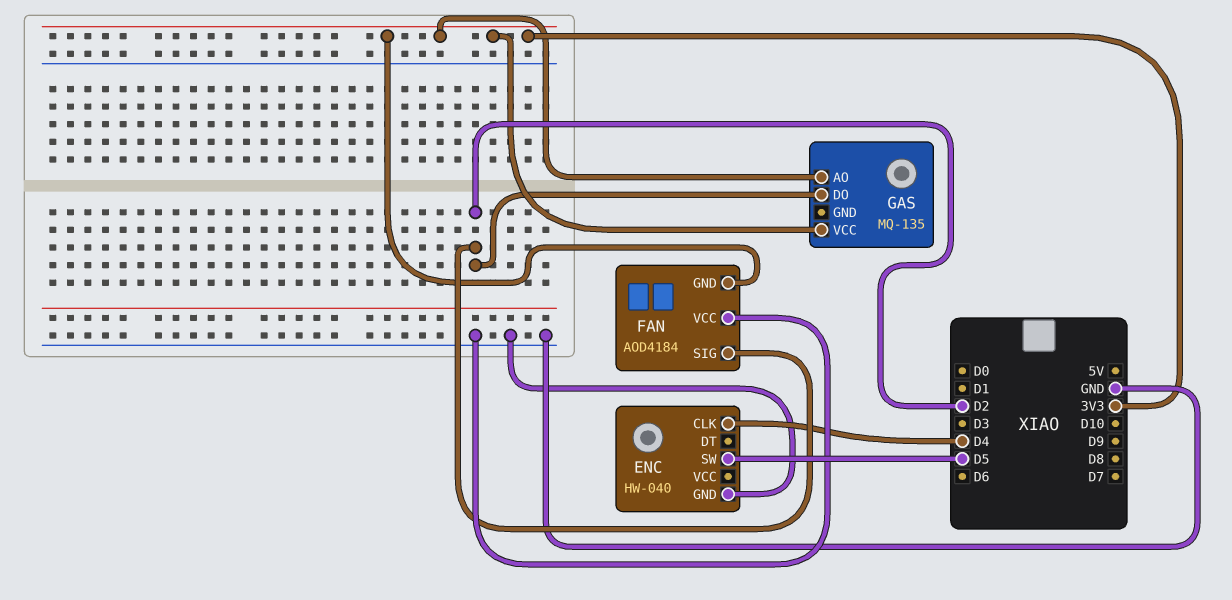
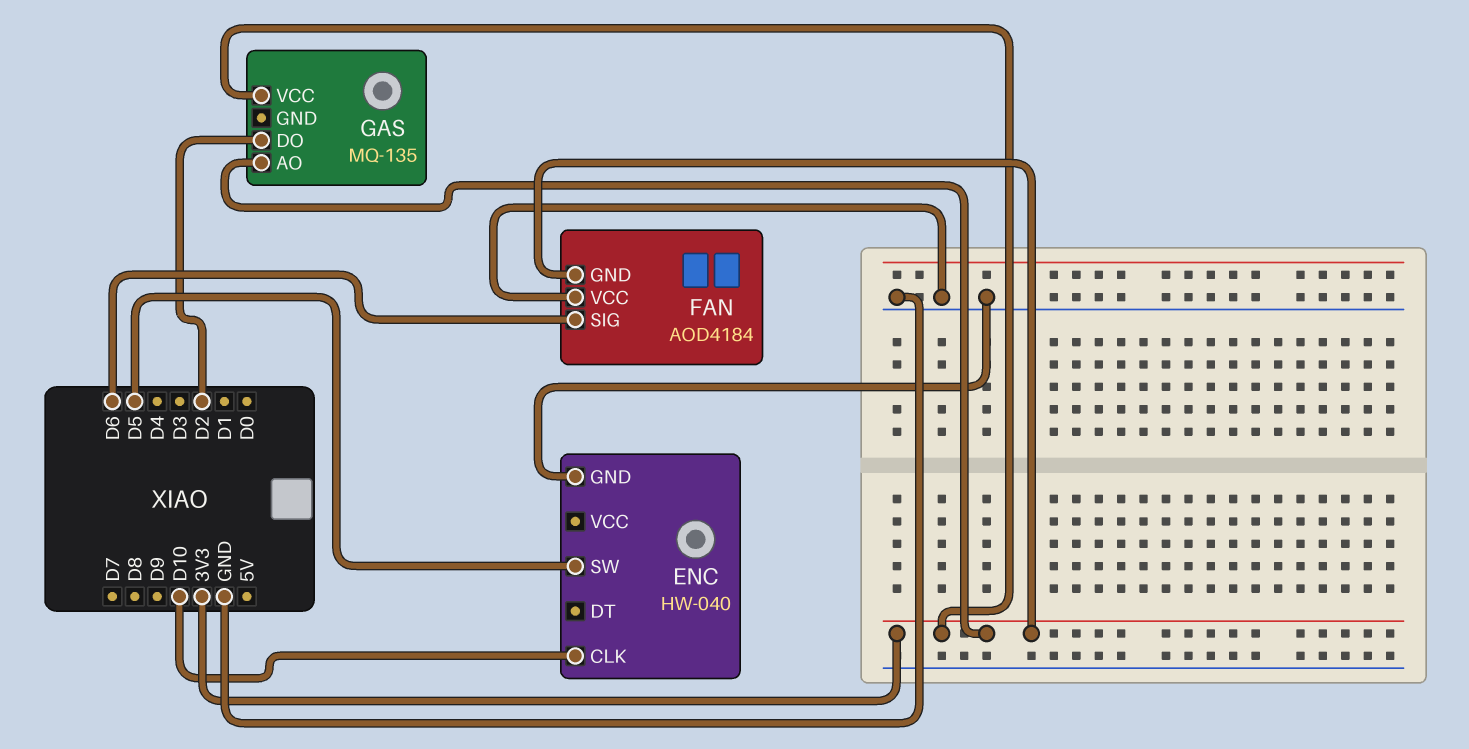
ENC pin CLK: D4 -> D10
FAN pin SIG: D2 -> D6

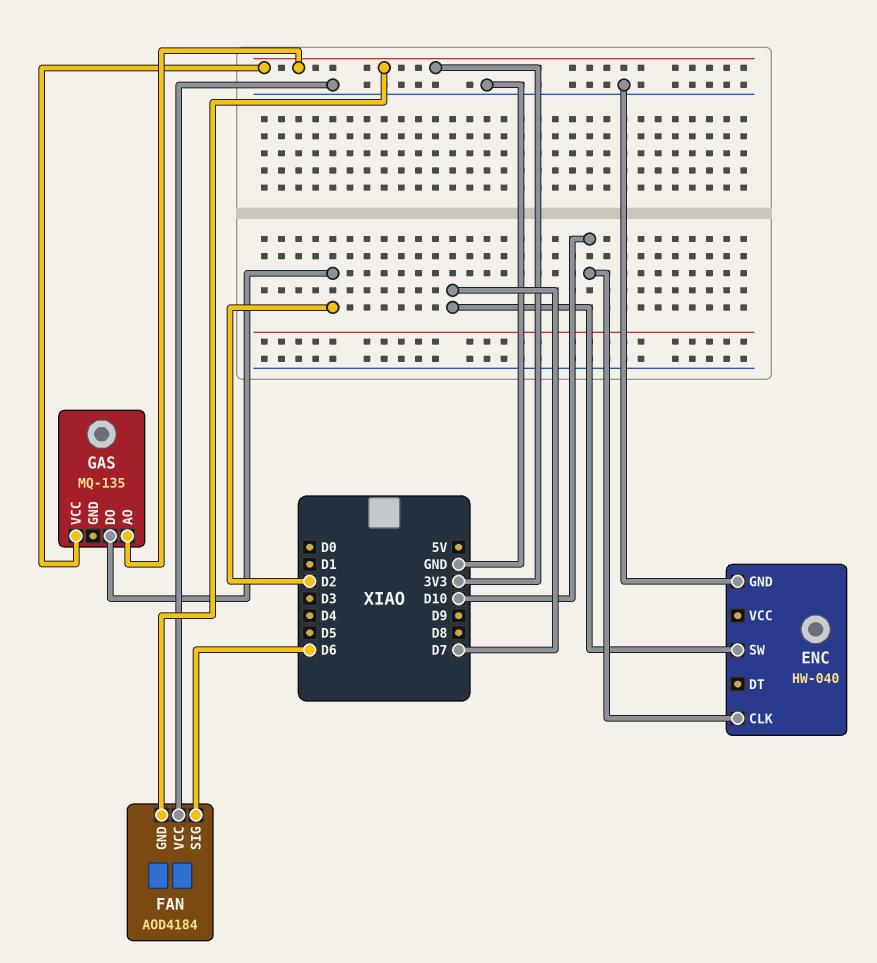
ENC pin SW: D5 -> D7

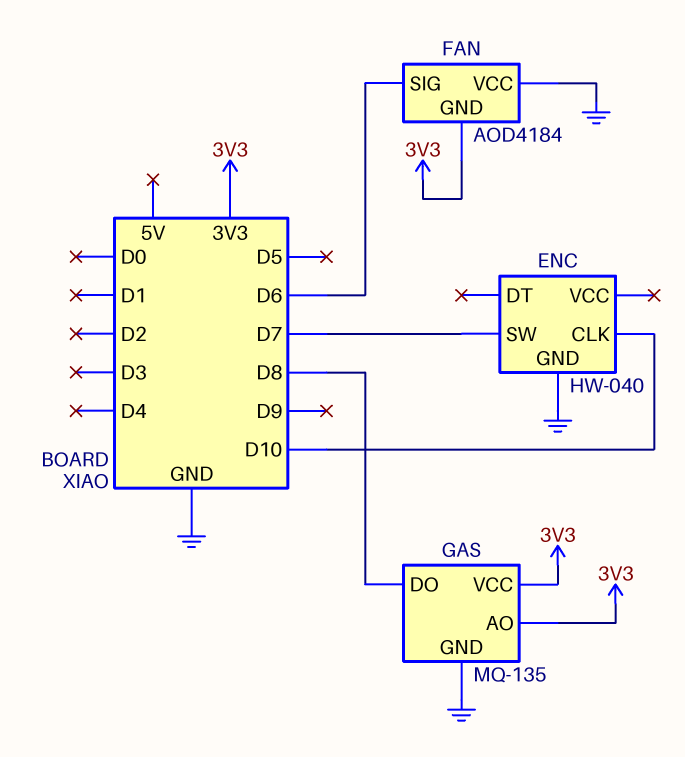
GAS pin DO: D2 -> D8
GAS pin GND: none -> GND

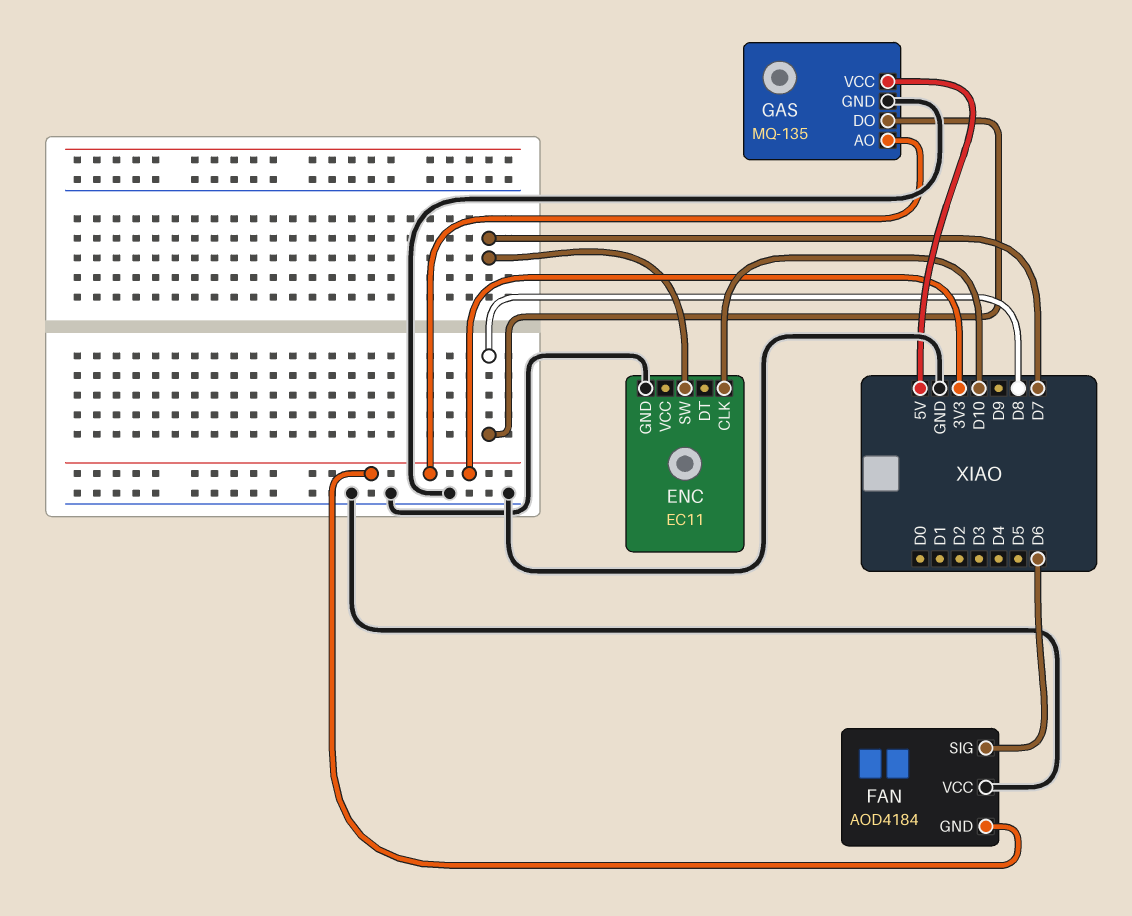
ENC: HW-040 -> EC11
GAS pin VCC: 3V3 -> 5V

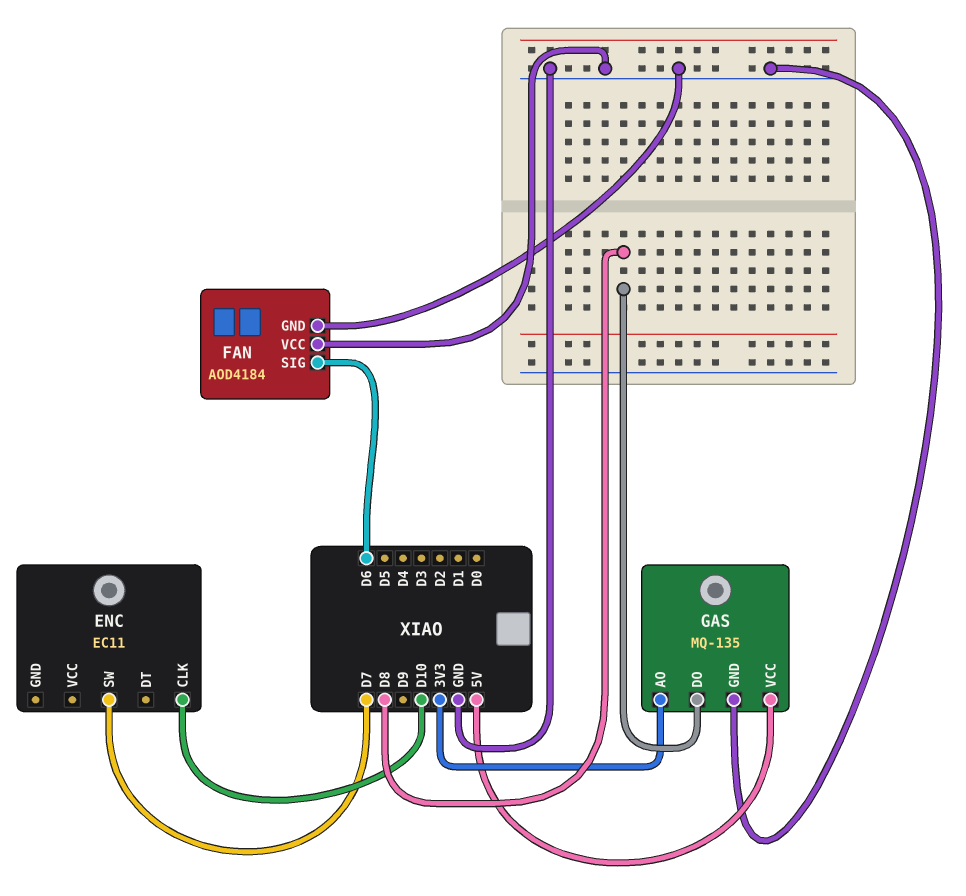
ENC pin GND: GND -> none
FAN pin GND: 3V3 -> GND

